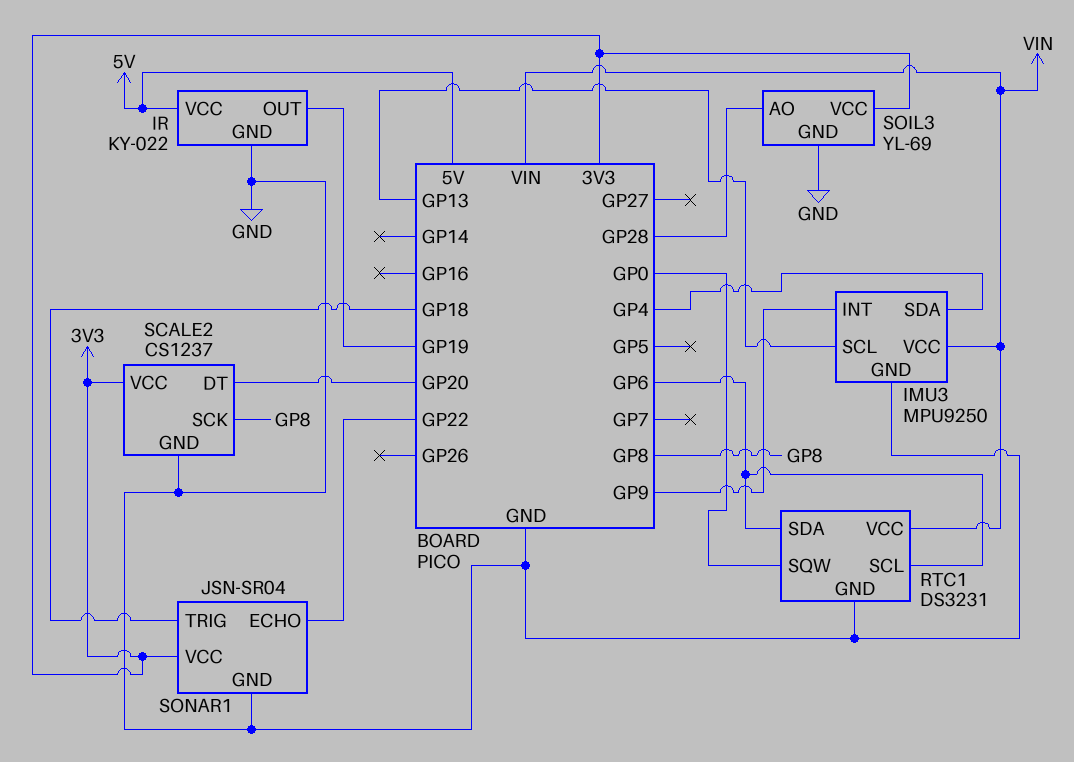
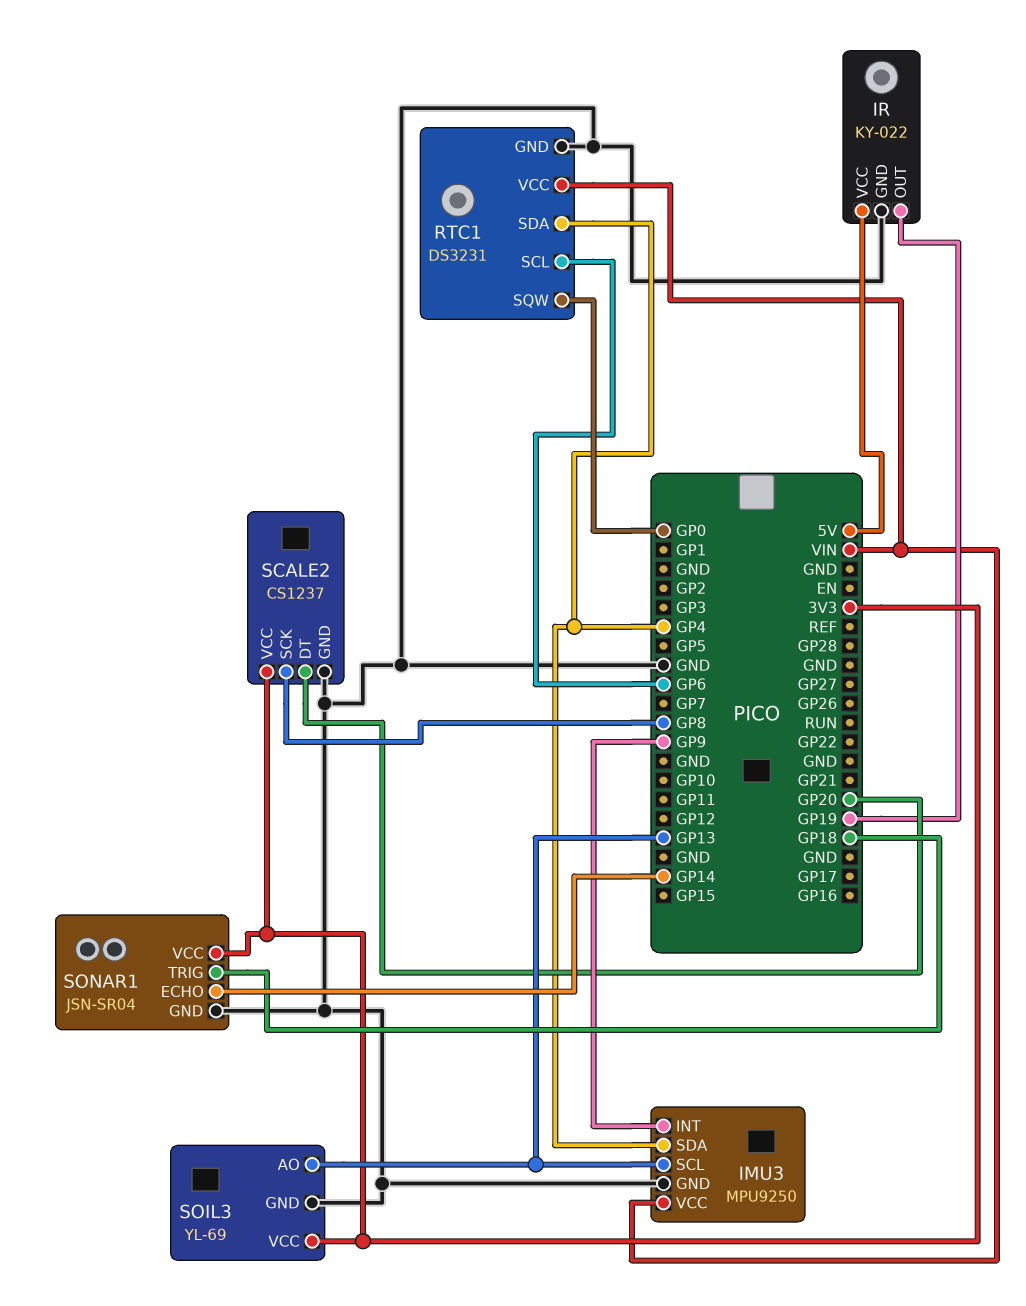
RTC1 pin SDA: GP6 -> GP4
SOIL3 pin AO: GP28 -> GP13
SONAR1 pin ECHO: GP22 -> GP14

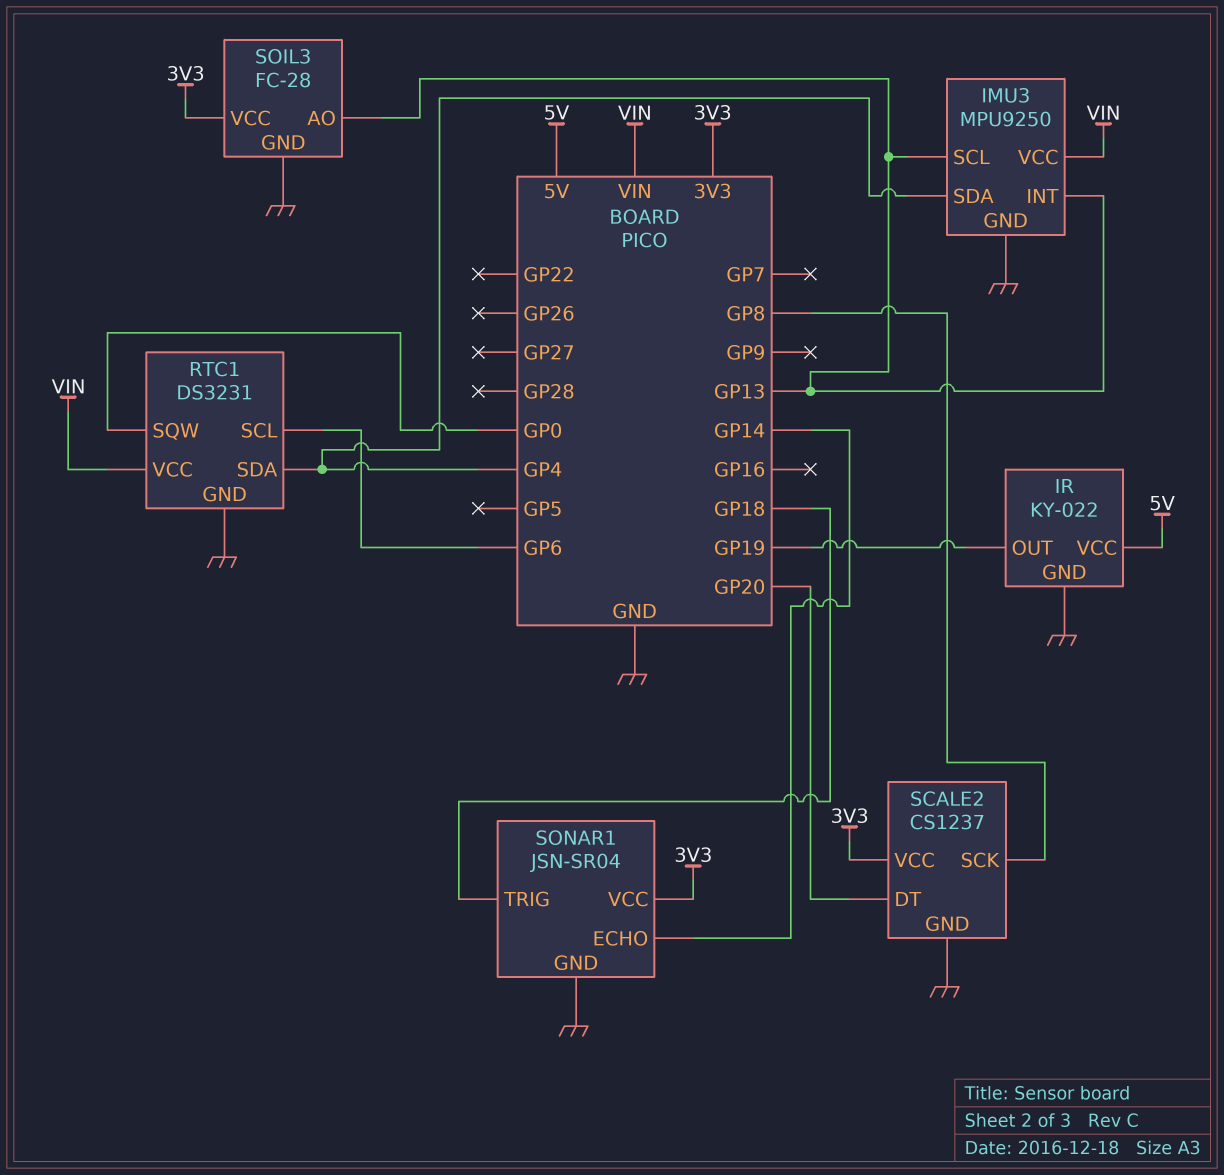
IMU3 pin INT: GP9 -> GP13
SOIL3: YL-69 -> FC-28

